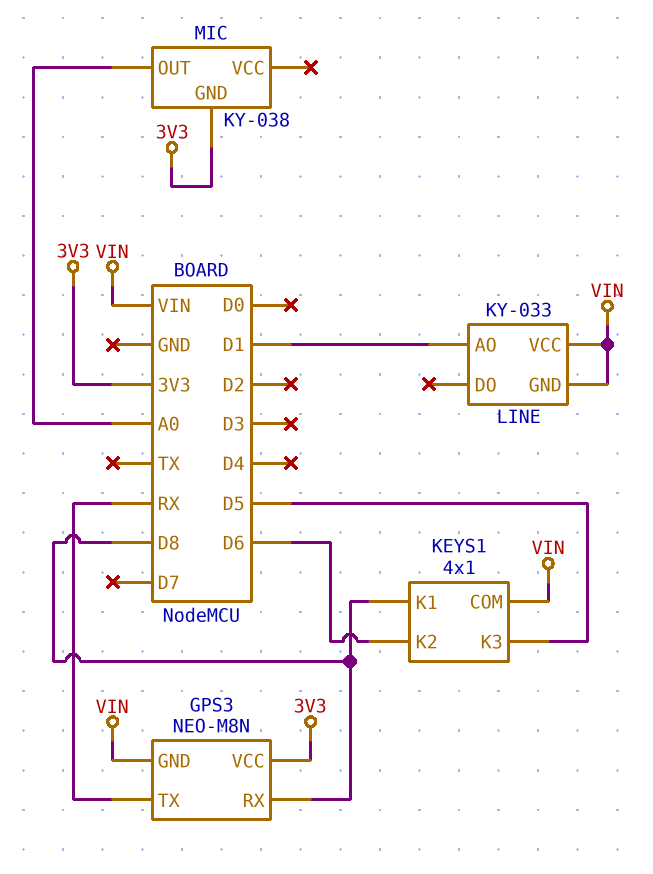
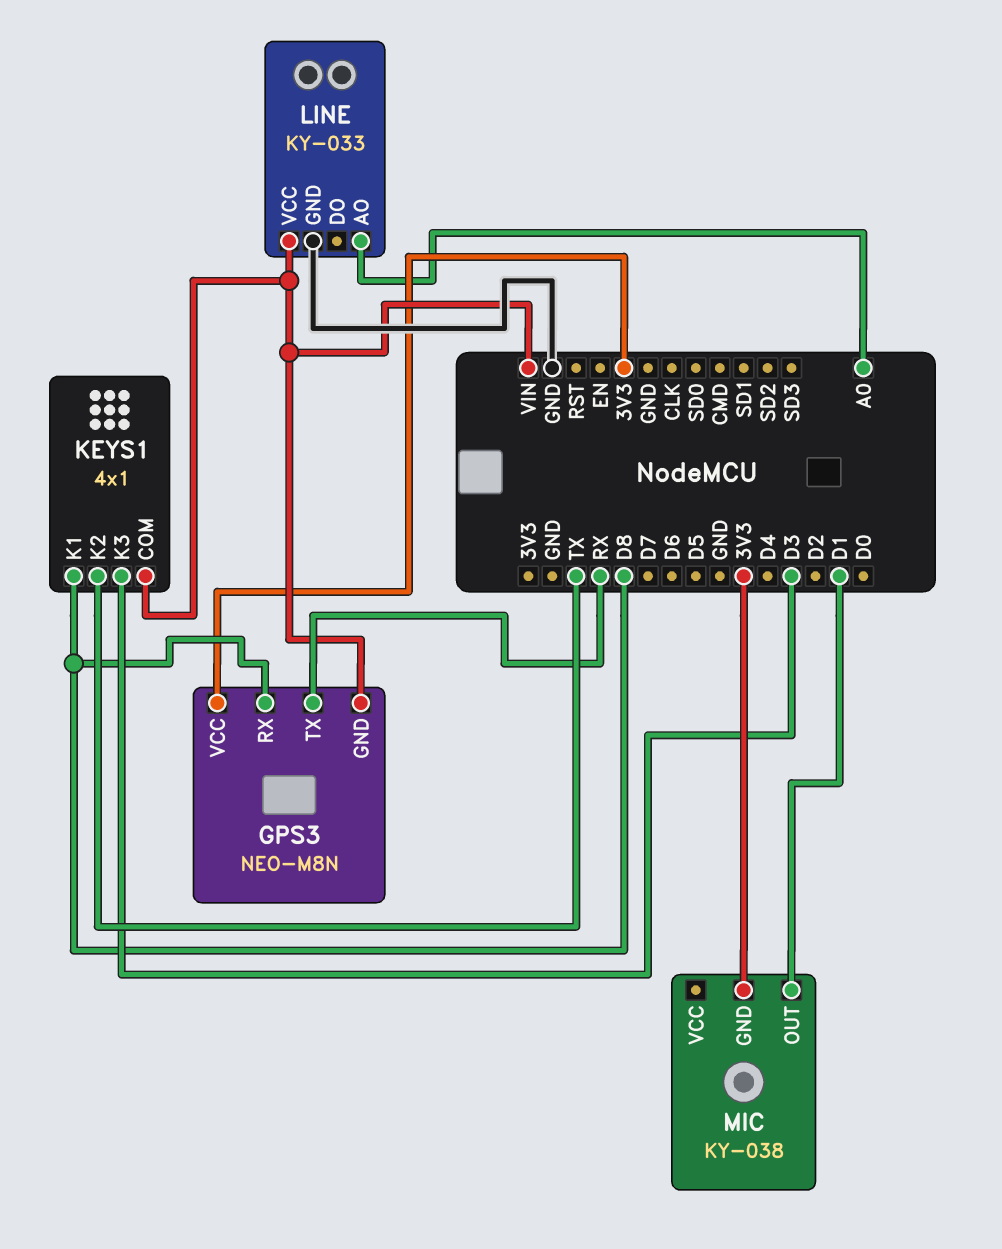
KEYS1 pin K2: D6 -> TX
KEYS1 pin K3: D5 -> D3
LINE pin AO: D1 -> A0
LINE pin GND: VIN -> GND
MIC pin OUT: A0 -> D1

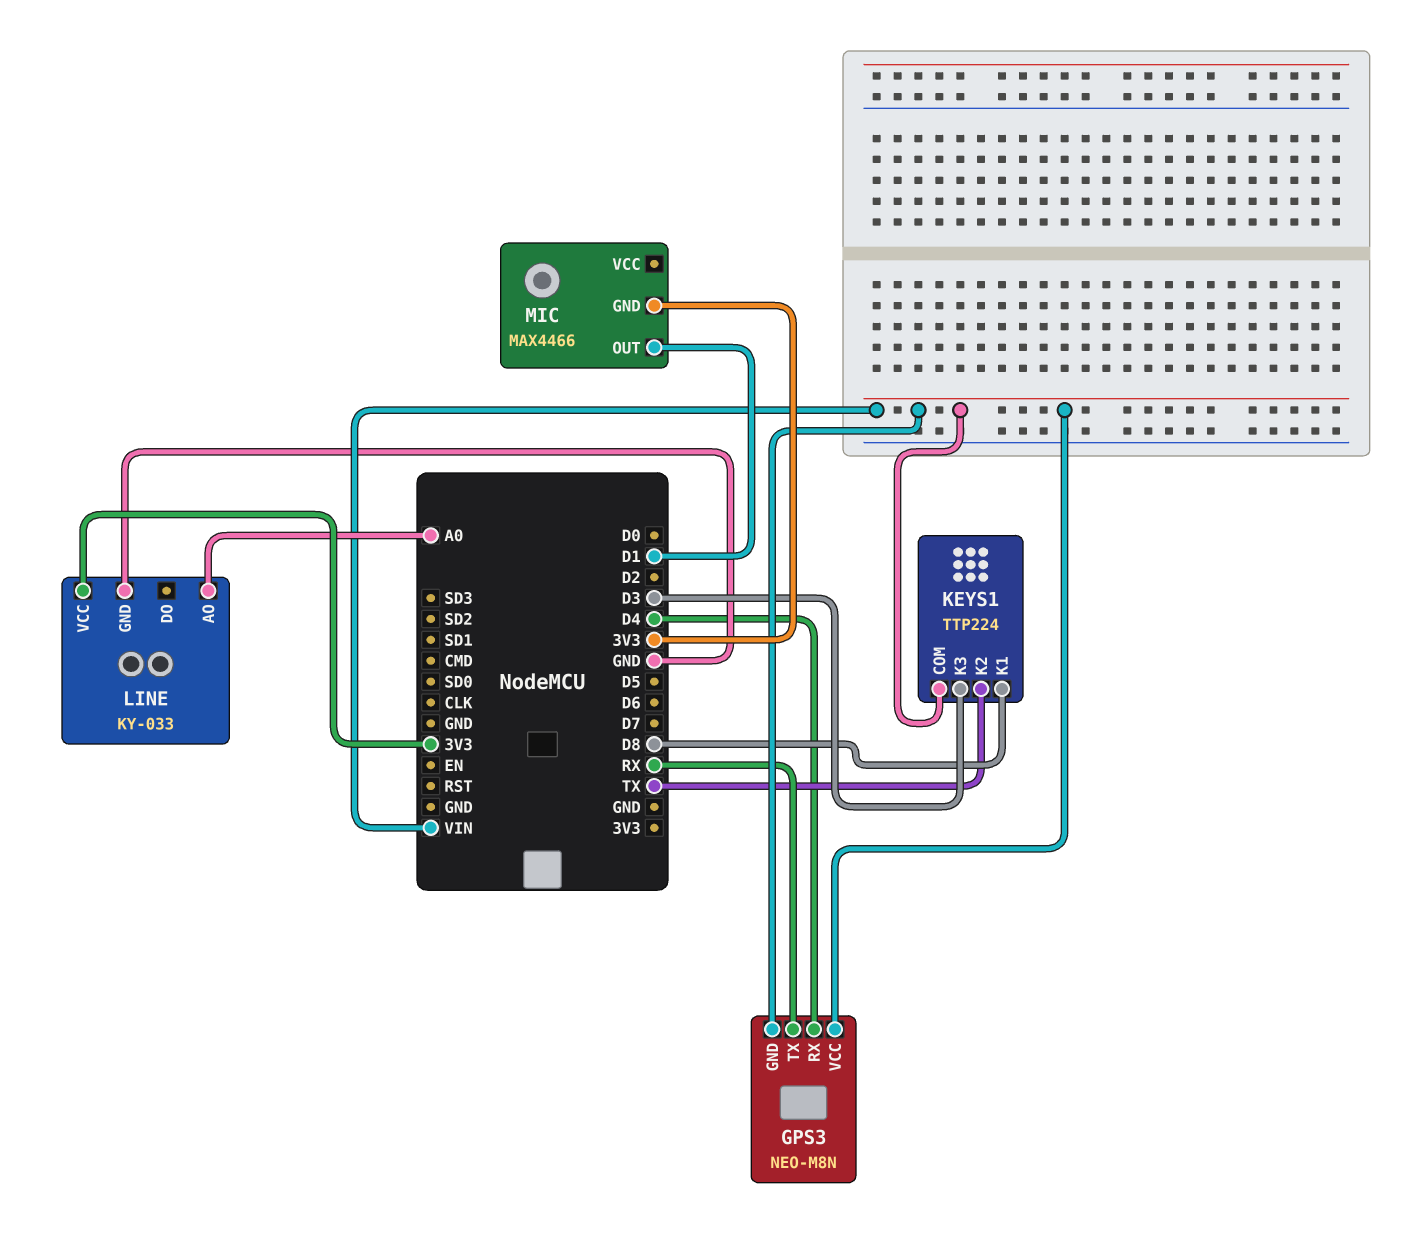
GPS3 pin RX: D8 -> D4
GPS3 pin VCC: 3V3 -> VIN
KEYS1: 4x1 -> TTP224
LINE pin VCC: VIN -> 3V3
MIC: KY-038 -> MAX4466

